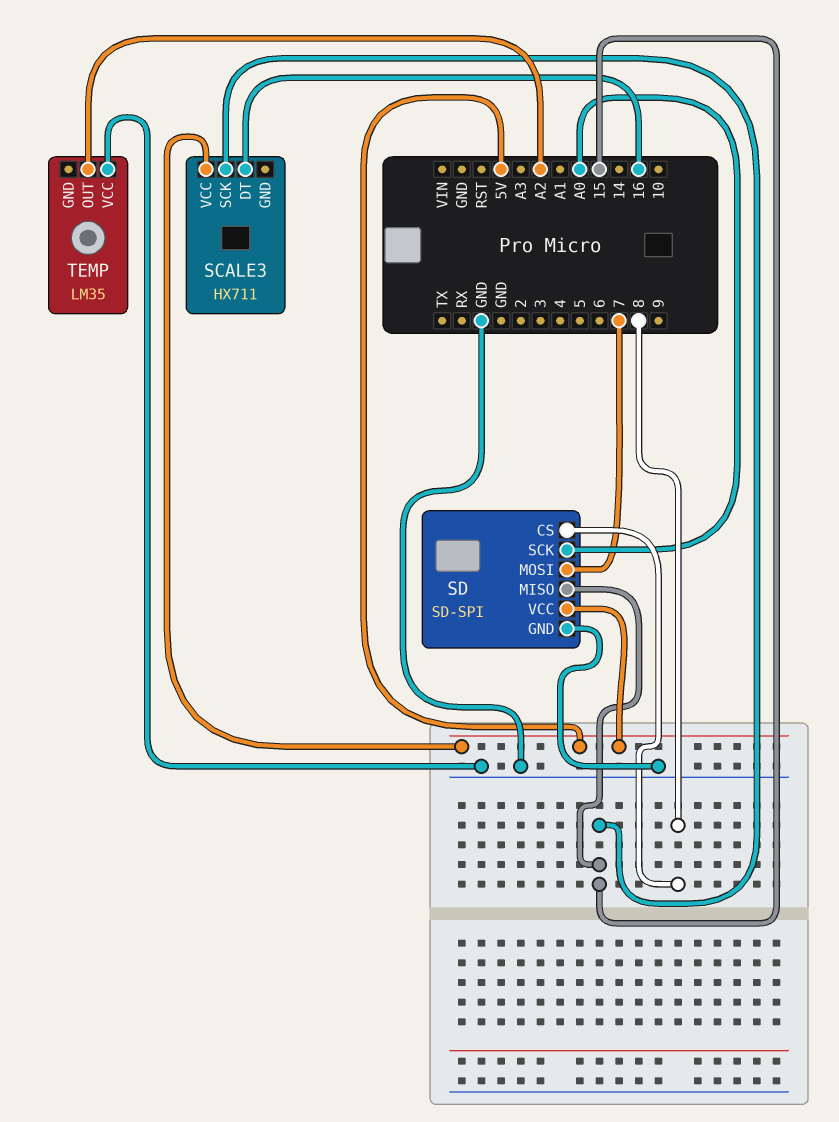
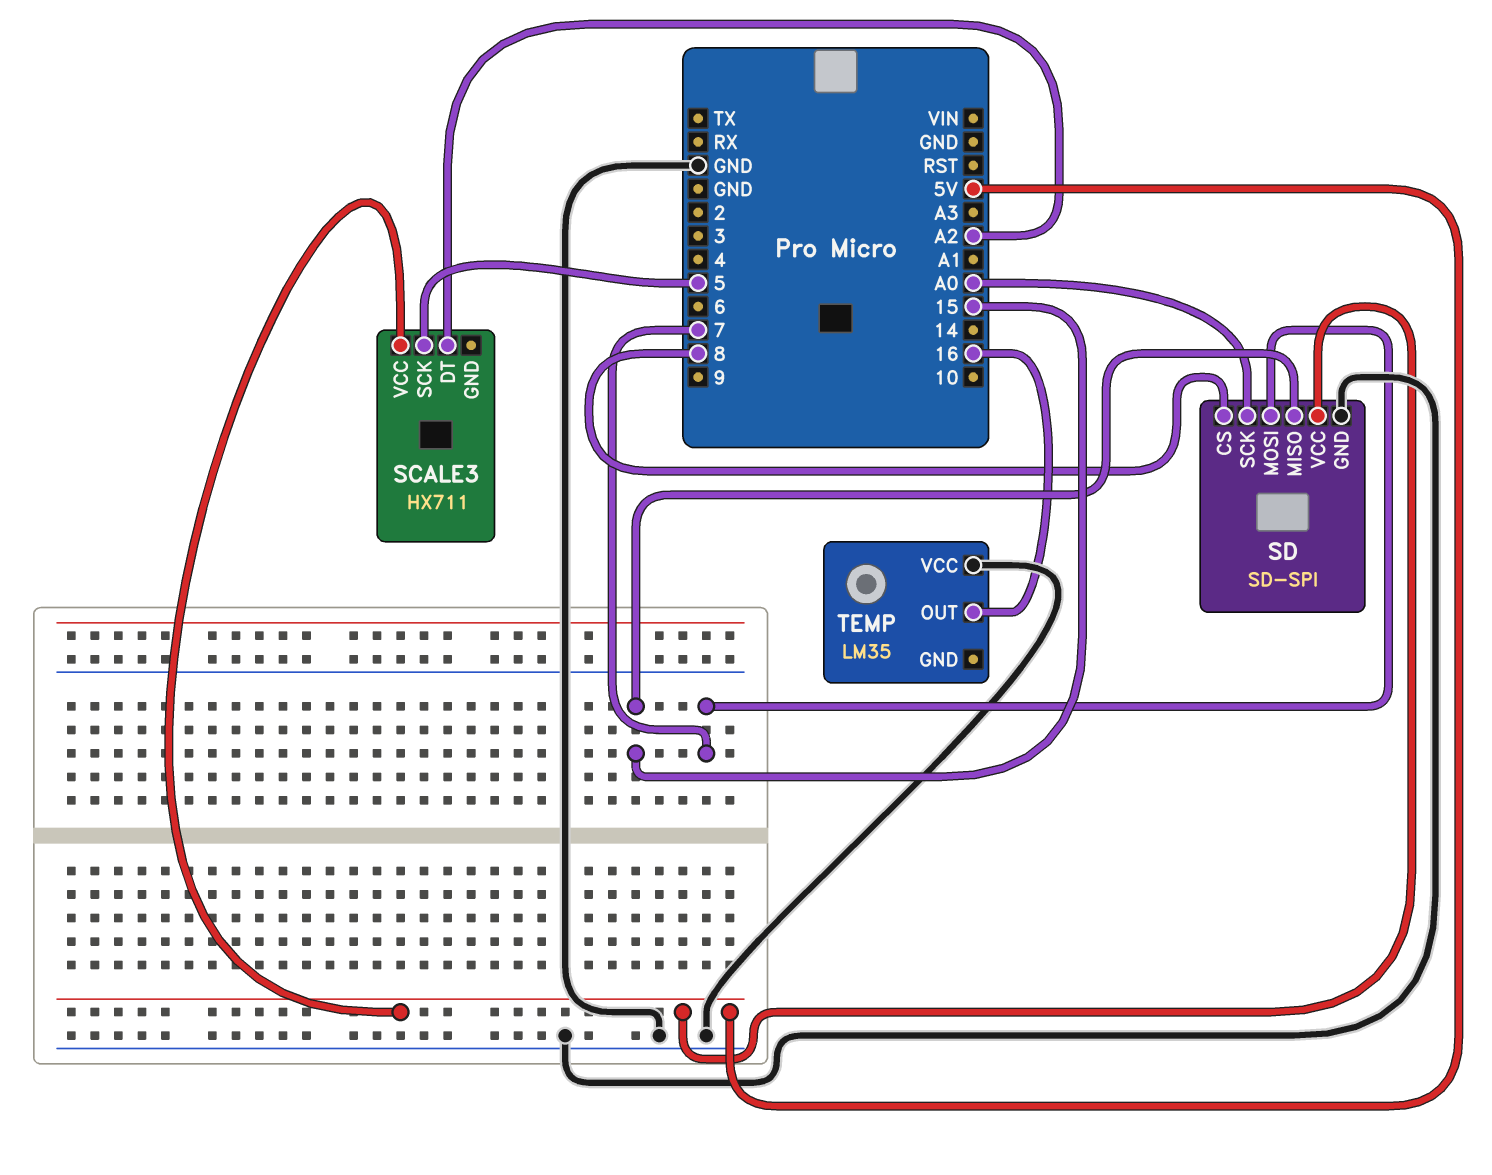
SCALE3 pin DT: 16 -> A2
SCALE3 pin SCK: 15 -> 5
TEMP pin OUT: A2 -> 16

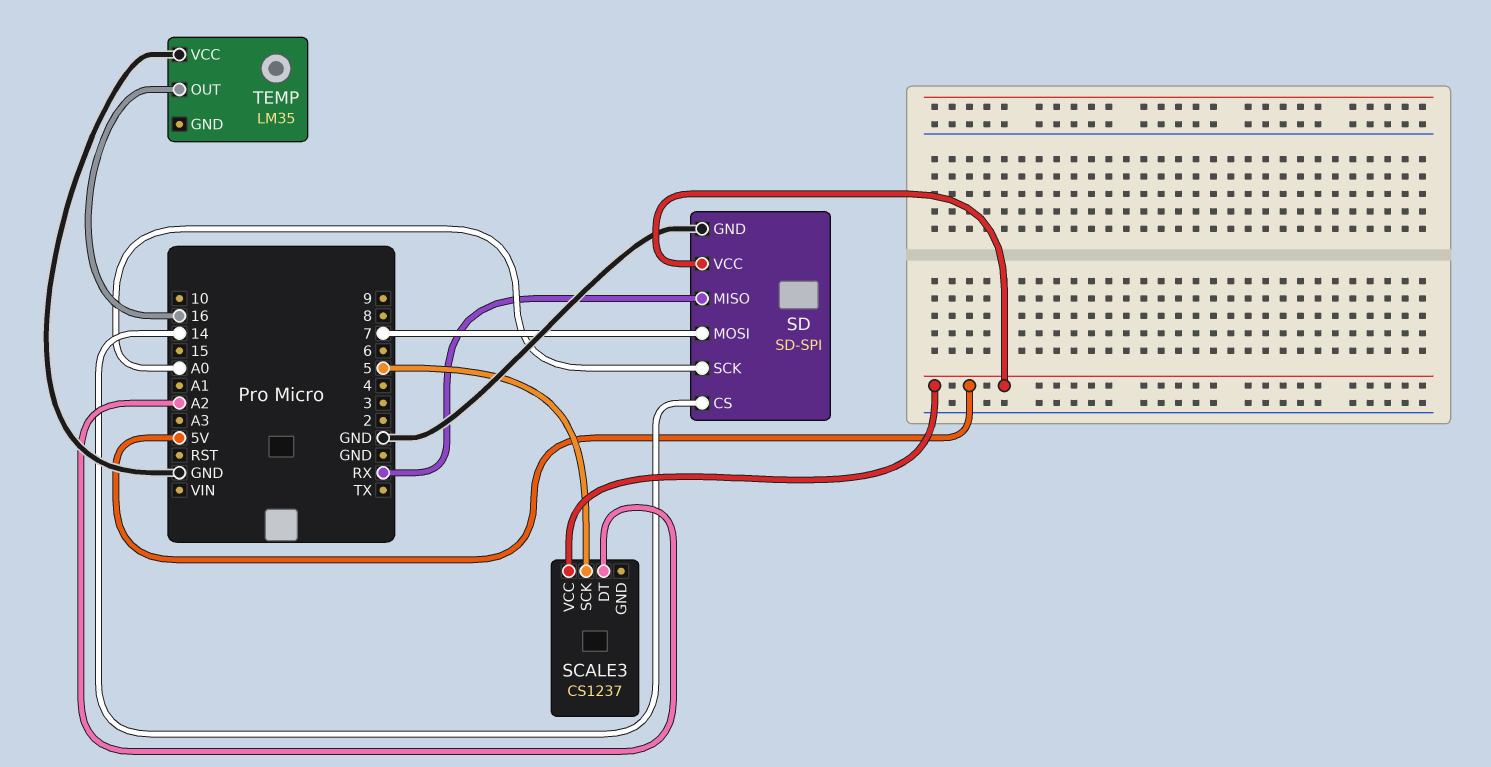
SCALE3: HX711 -> CS1237
SD pin CS: 8 -> 14
SD pin MISO: 15 -> RX

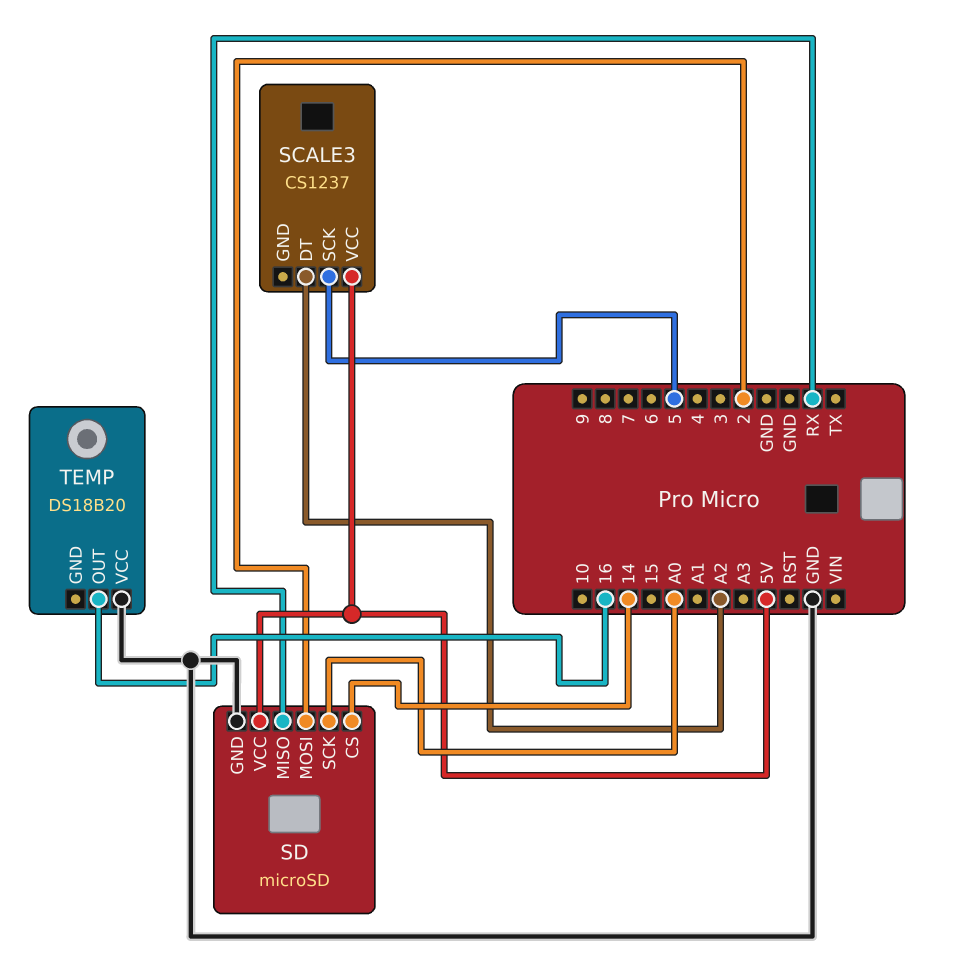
SD: SD-SPI -> microSD
SD pin MOSI: 7 -> 2
TEMP: LM35 -> DS18B20

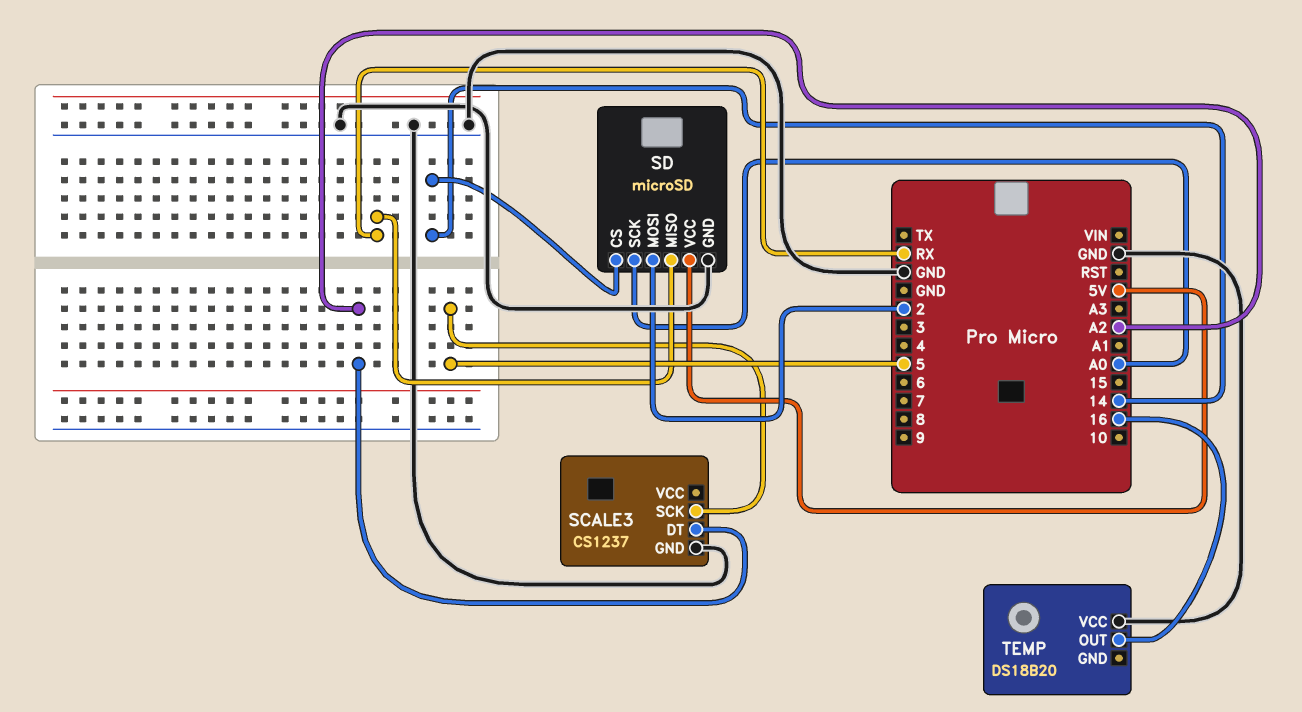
SCALE3 pin GND: none -> GND
SCALE3 pin VCC: 5V -> none

